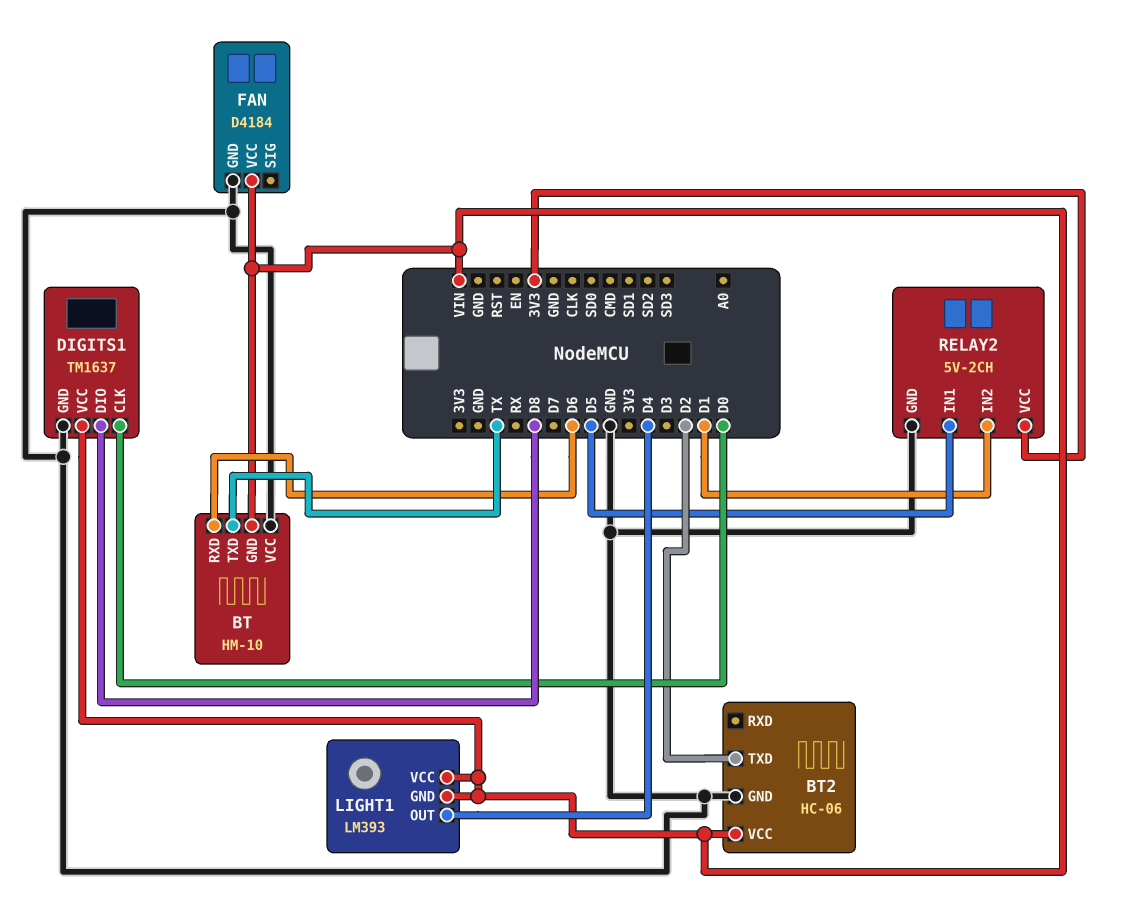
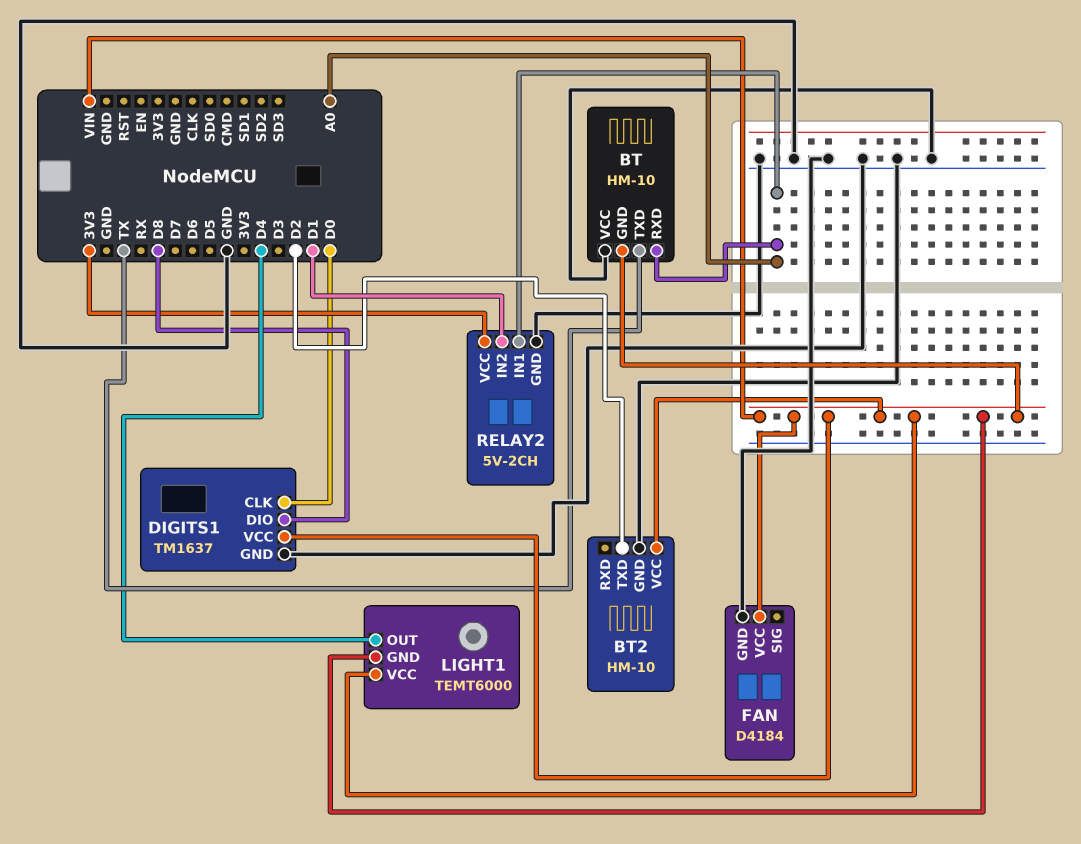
BT pin RXD: D6 -> A0
BT2: HC-06 -> HM-10
LIGHT1: LM393 -> TEMT6000
RELAY2 pin IN1: D5 -> A0

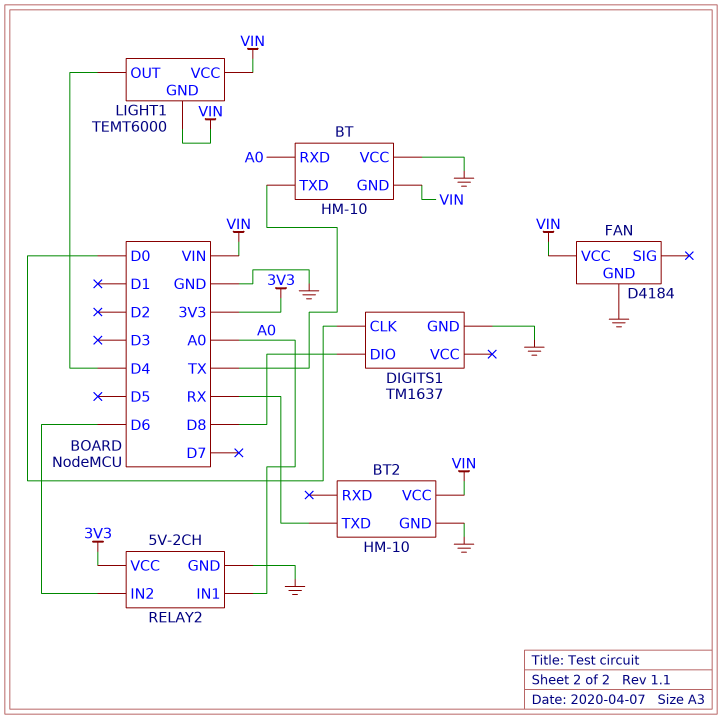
BT2 pin TXD: D2 -> RX
DIGITS1 pin VCC: VIN -> none
RELAY2 pin IN2: D1 -> D6

